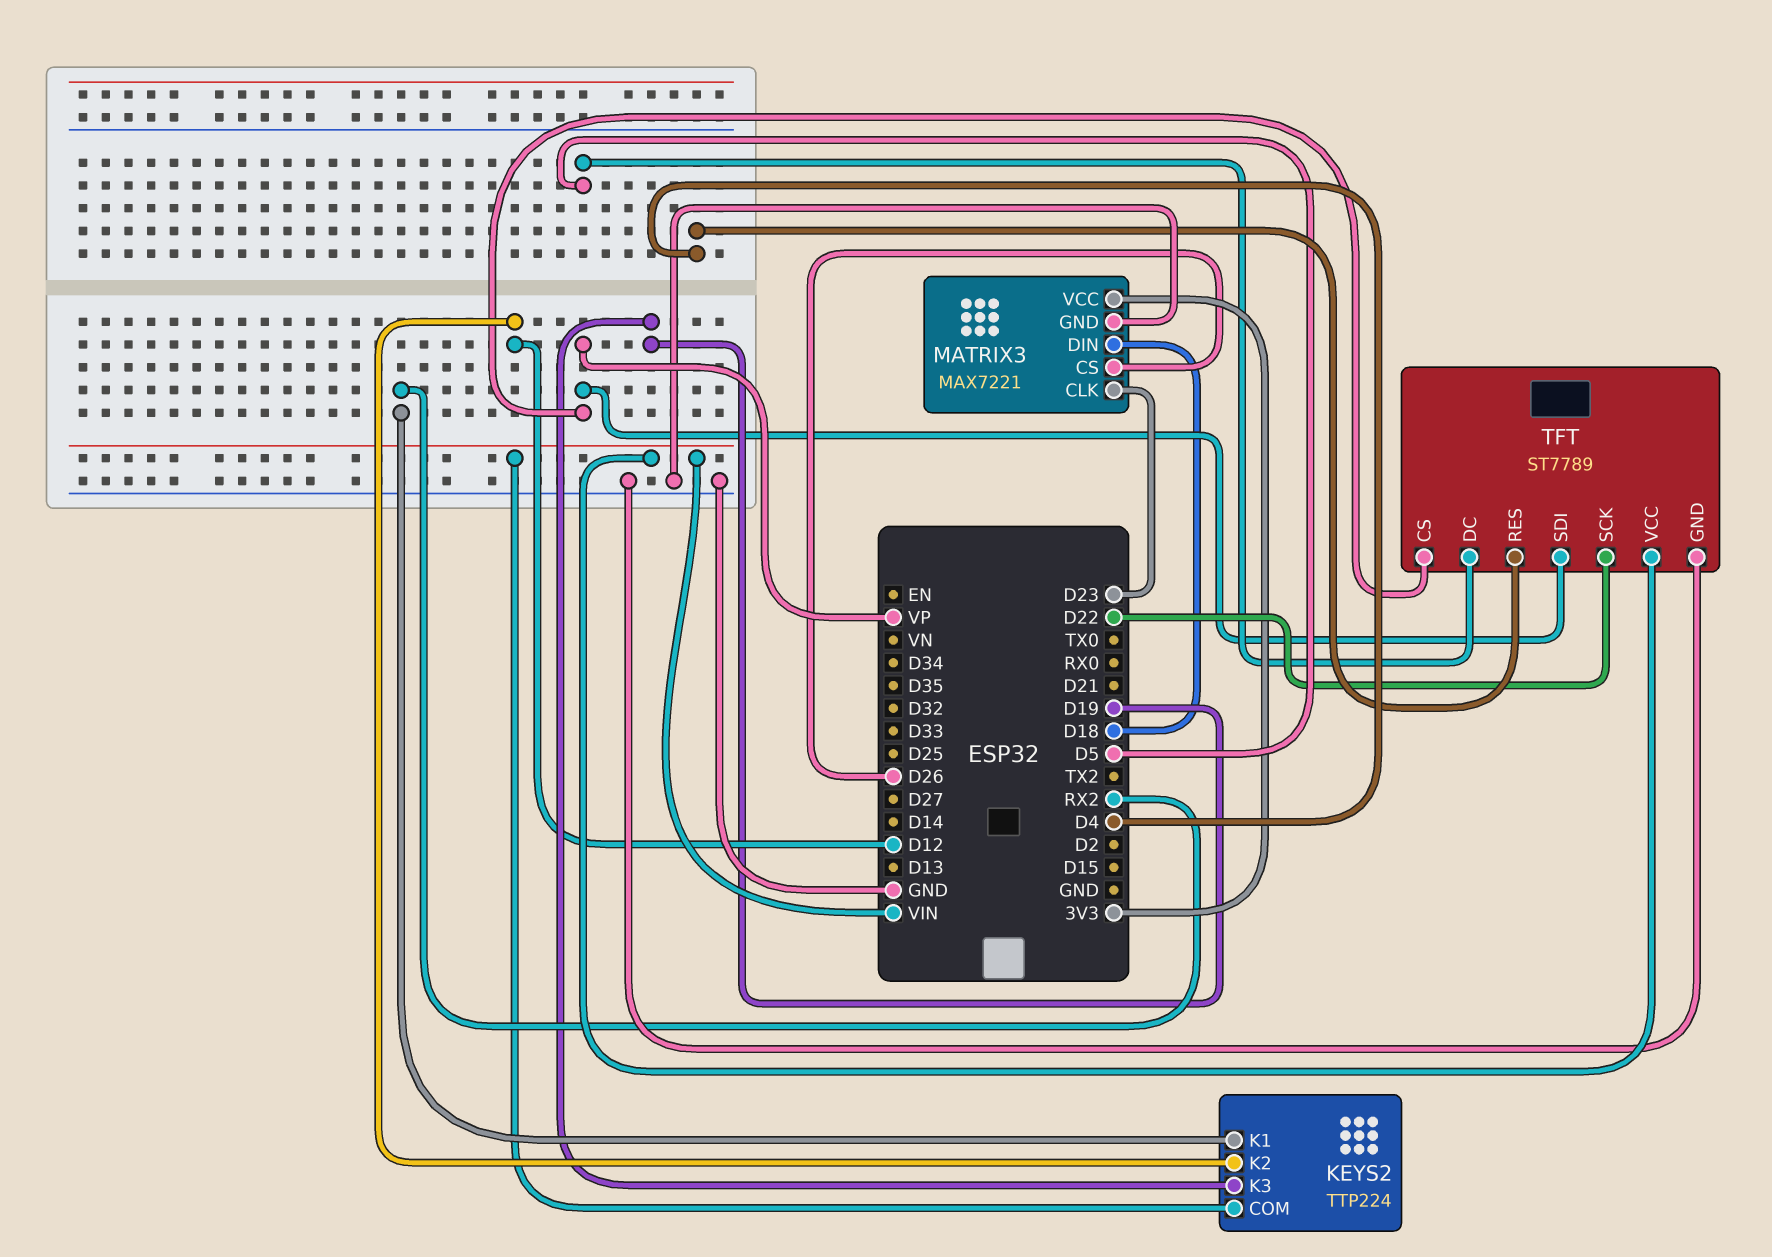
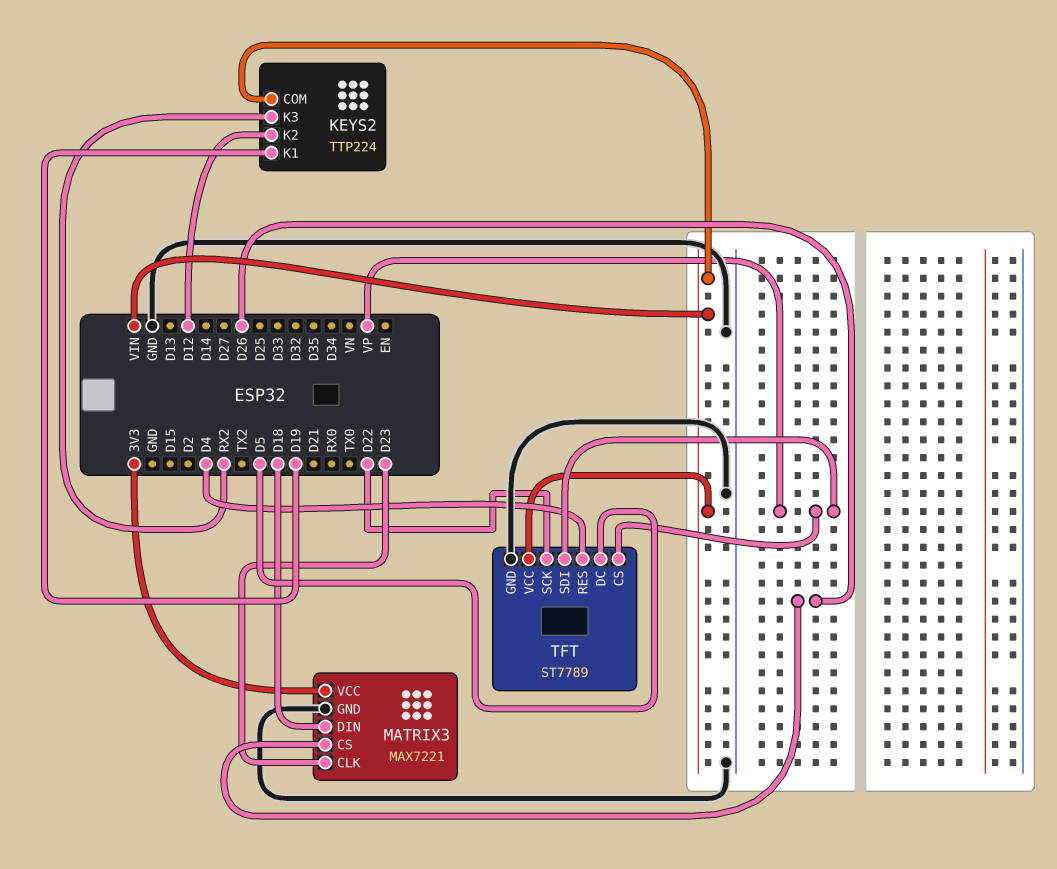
KEYS2 pin K1: RX2 -> D19
KEYS2 pin K3: D19 -> RX2

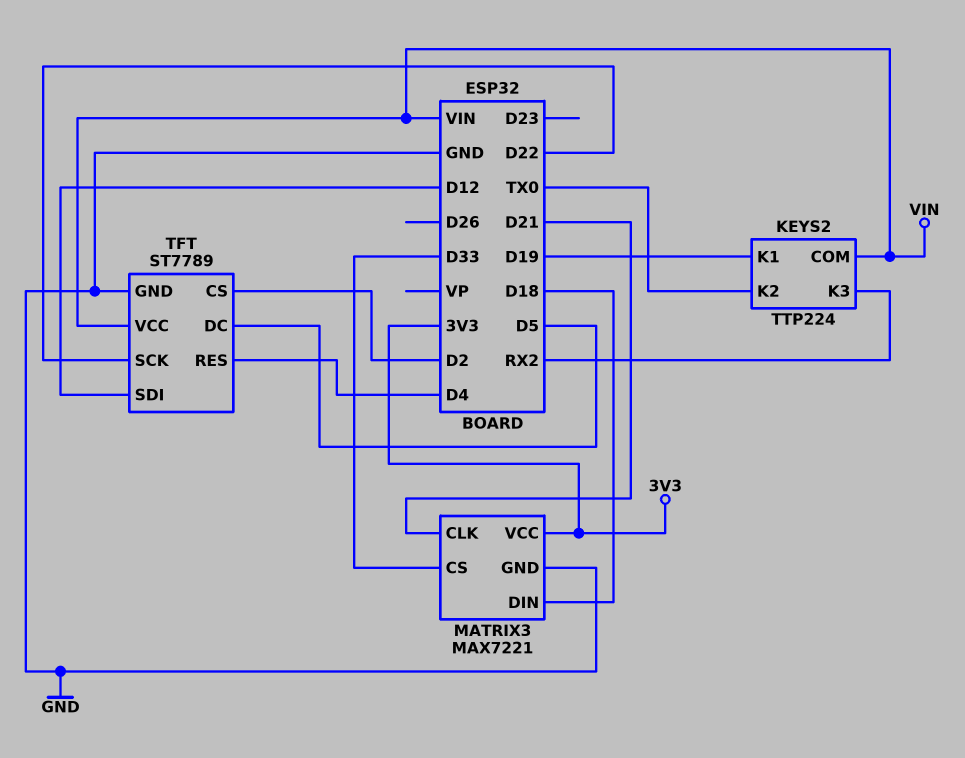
KEYS2 pin K2: D12 -> TX0
MATRIX3 pin CLK: D23 -> D21
MATRIX3 pin CS: D26 -> D33
TFT pin CS: VP -> D2
TFT pin SDI: VP -> D12

